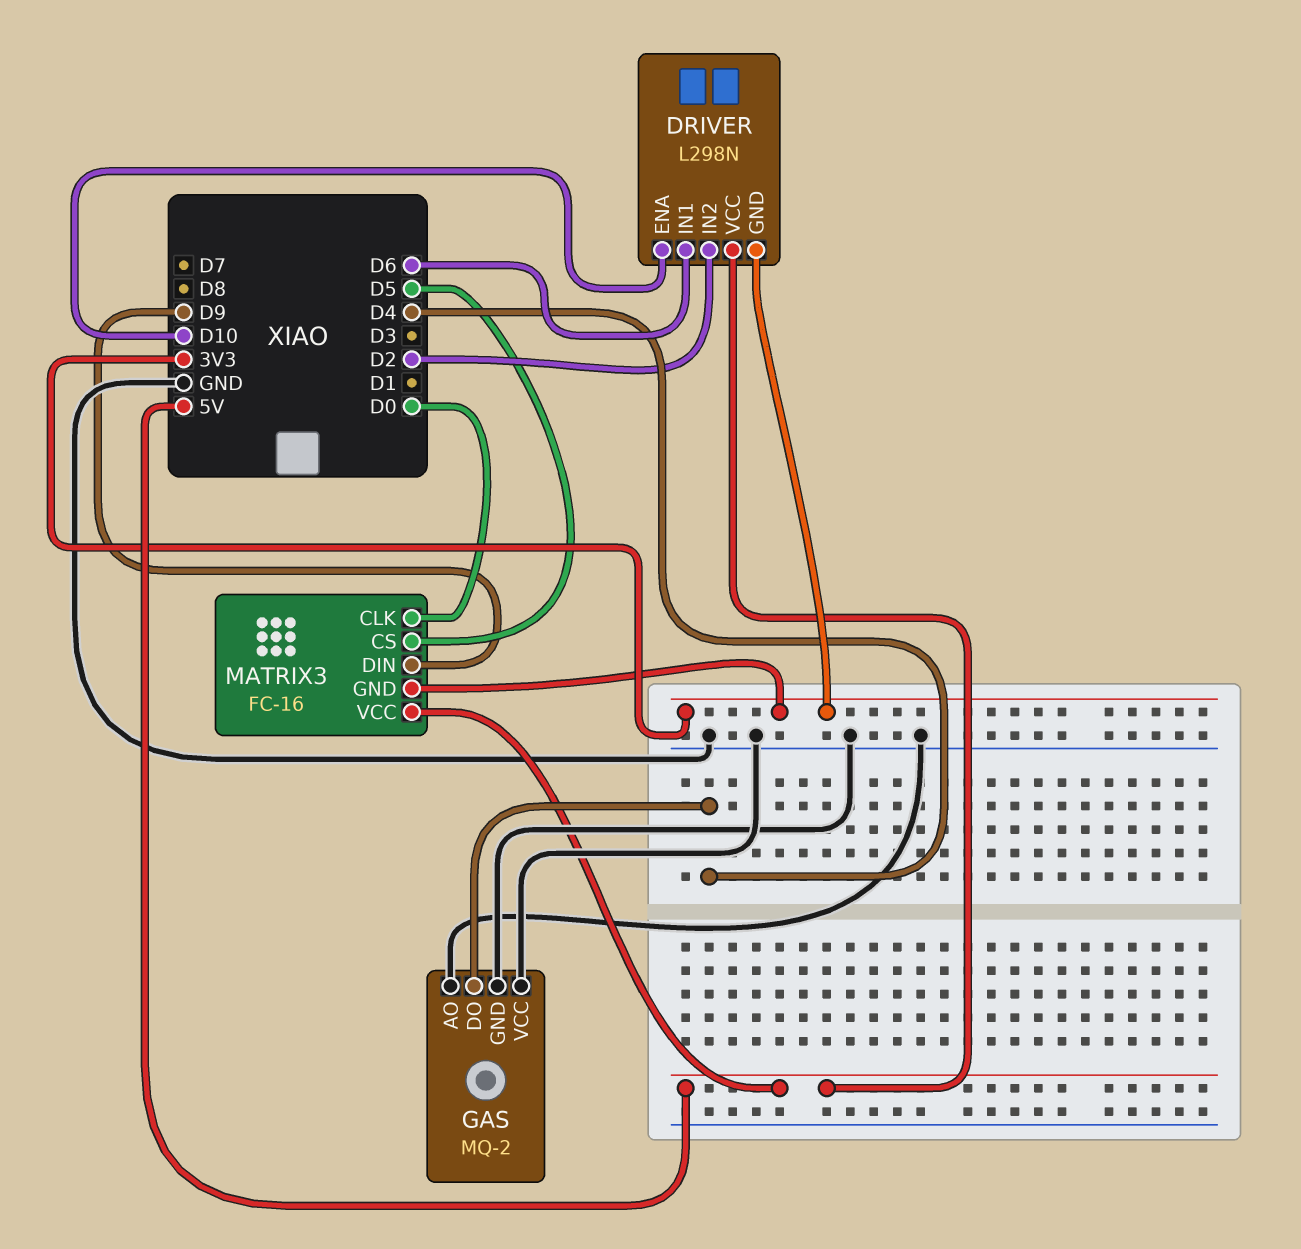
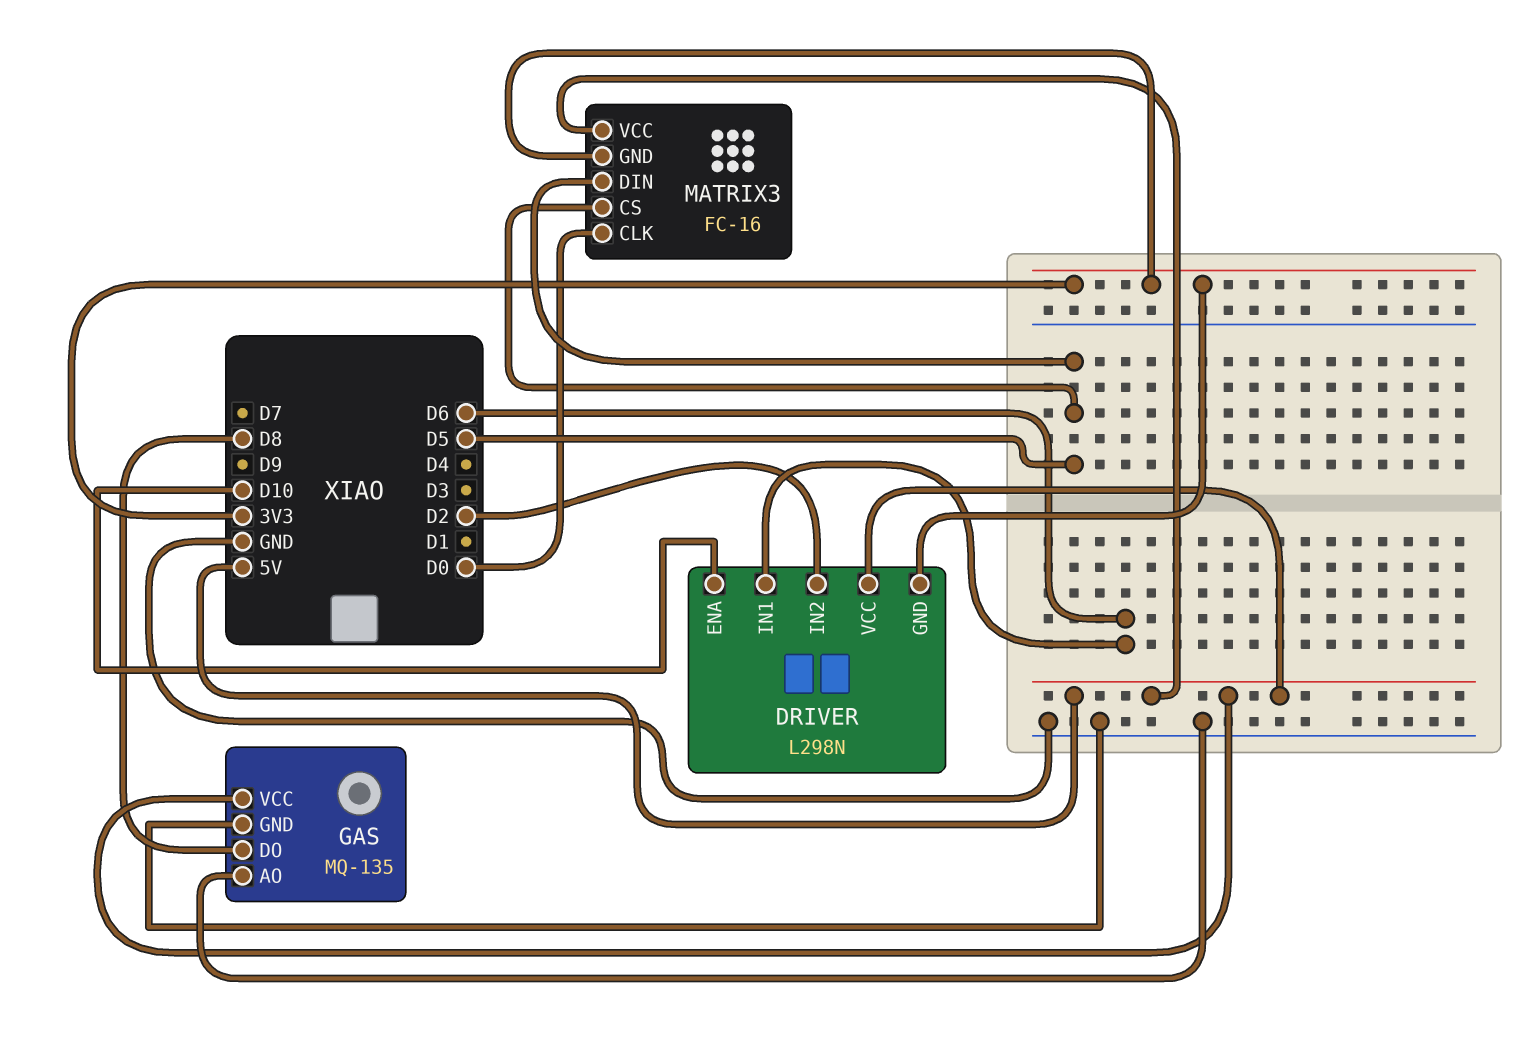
GAS: MQ-2 -> MQ-135
GAS pin DO: D4 -> D8
GAS pin VCC: GND -> 5V
MATRIX3 pin DIN: D9 -> D5

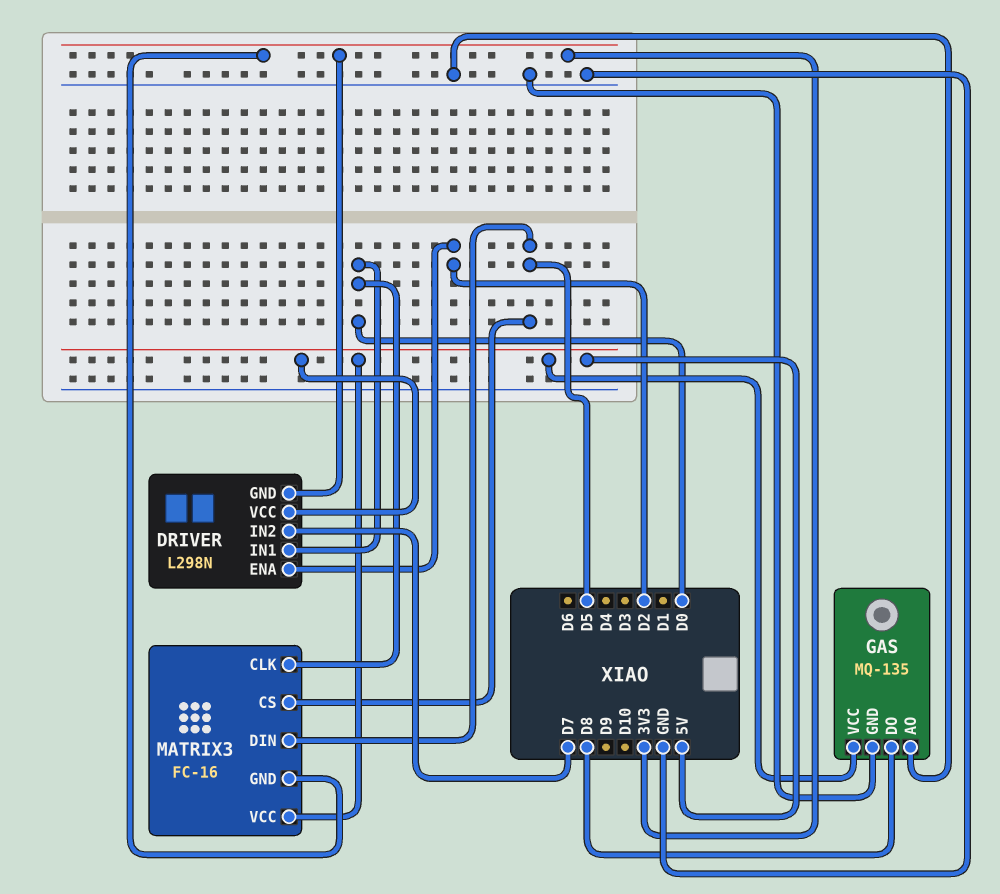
DRIVER pin ENA: D10 -> D2
DRIVER pin IN1: D6 -> D0
DRIVER pin IN2: D2 -> D7

